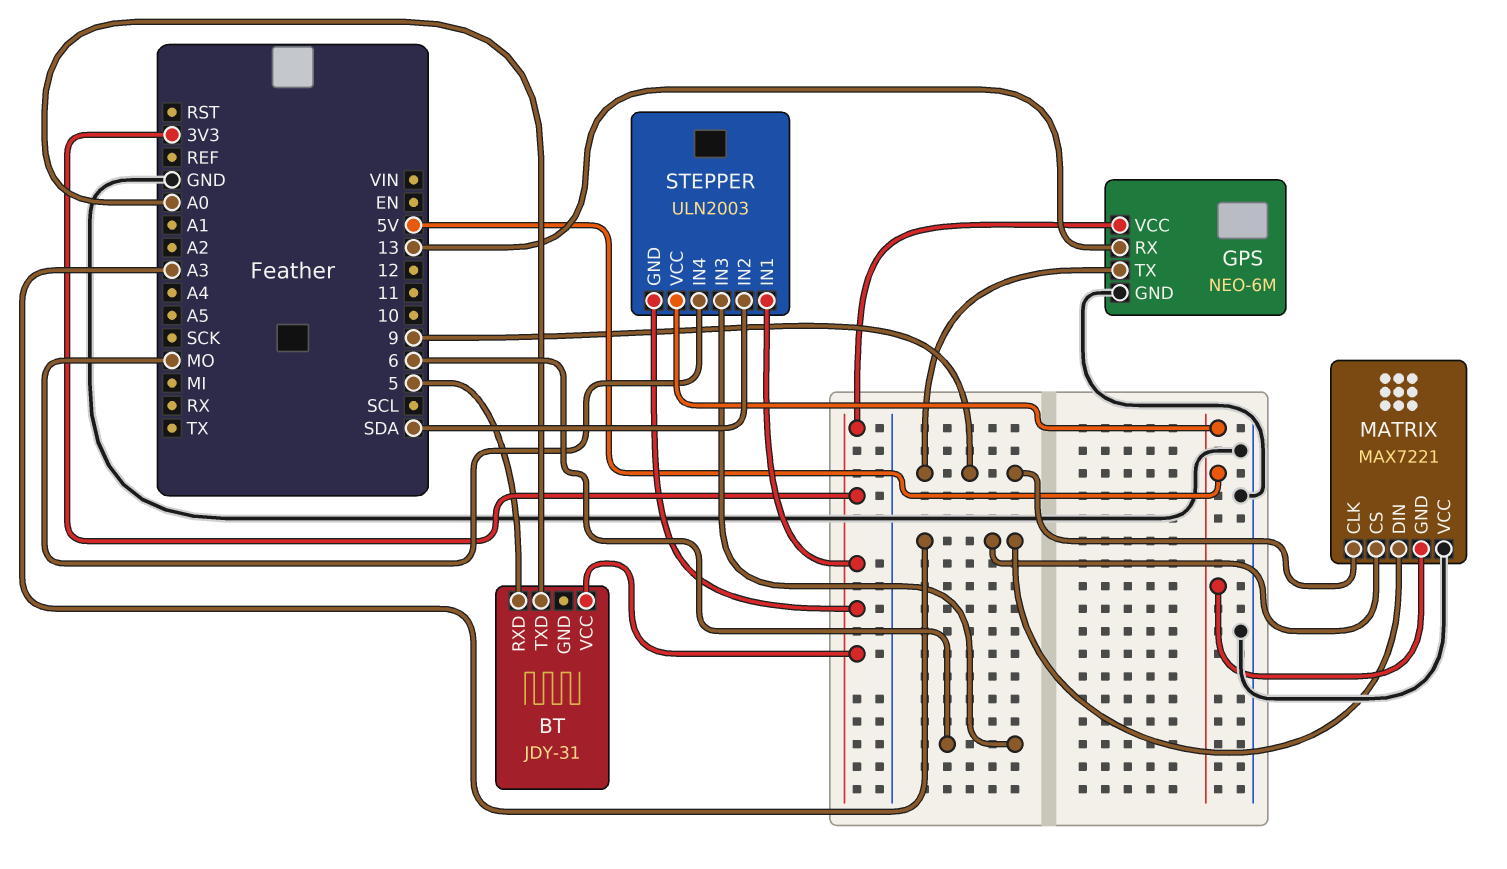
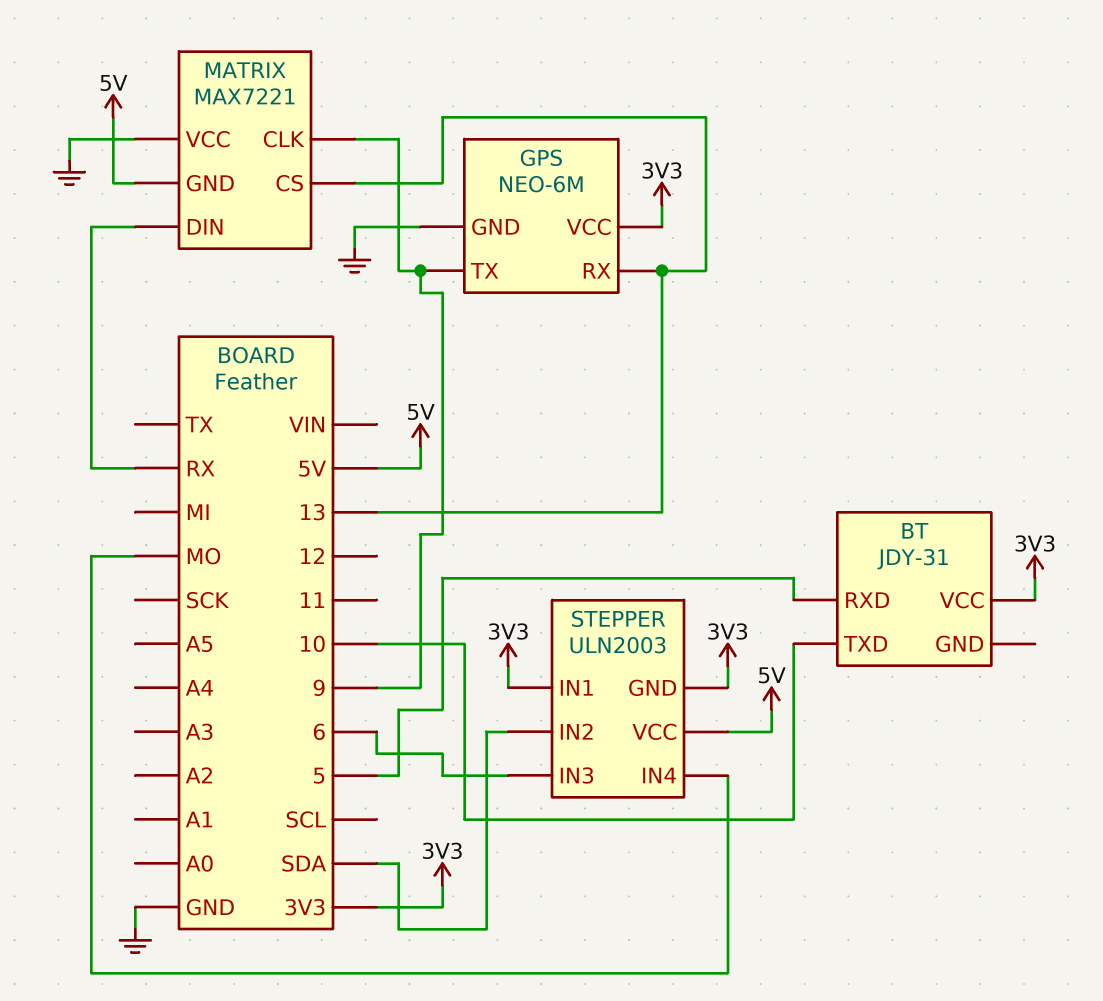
BT pin TXD: A0 -> 10
MATRIX pin CS: A3 -> 13
MATRIX pin DIN: A3 -> RX

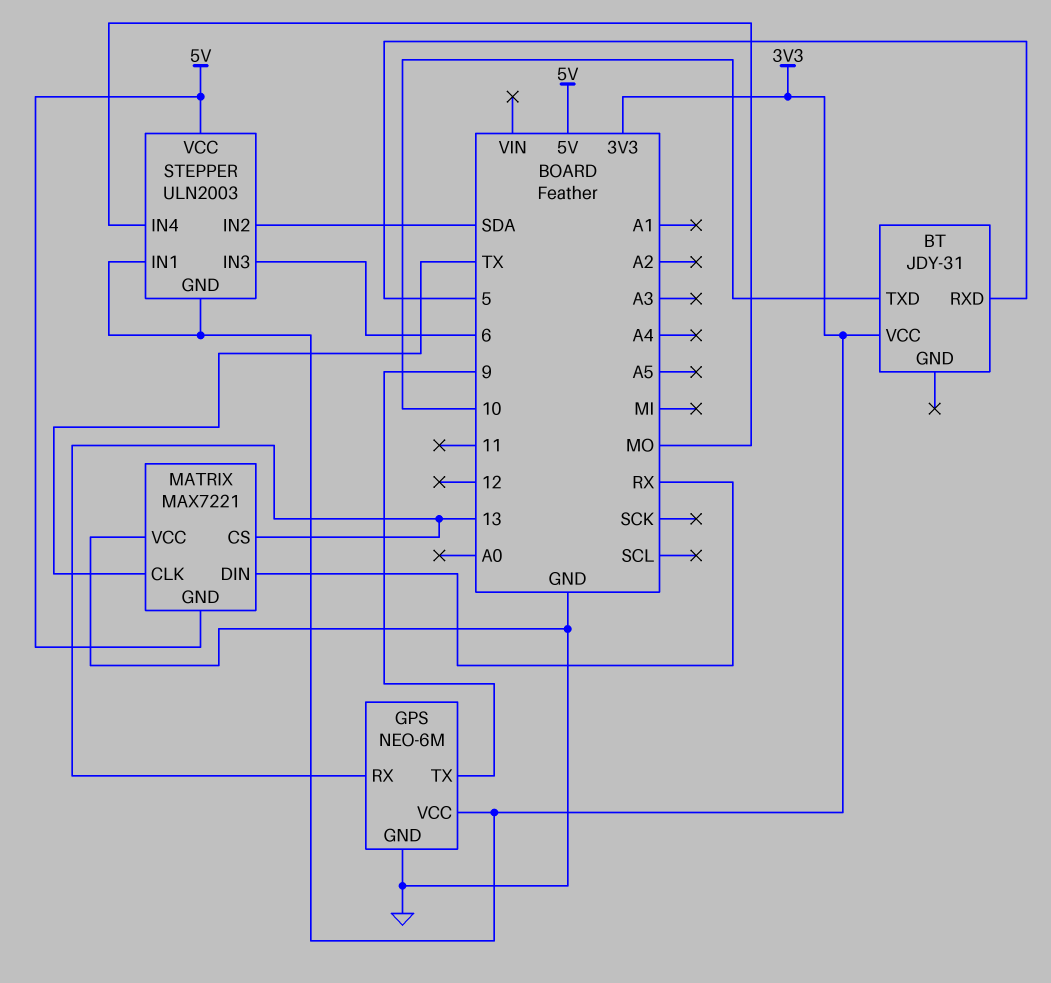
MATRIX pin CLK: 9 -> TX

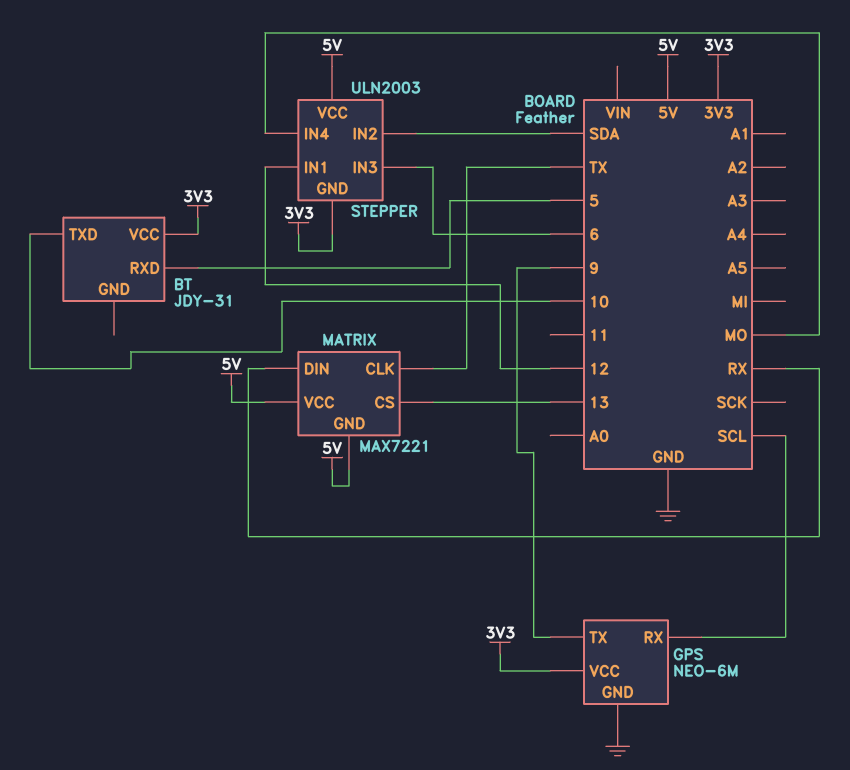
GPS pin RX: 13 -> SCL
MATRIX pin VCC: GND -> 5V
STEPPER pin IN1: 3V3 -> 12

